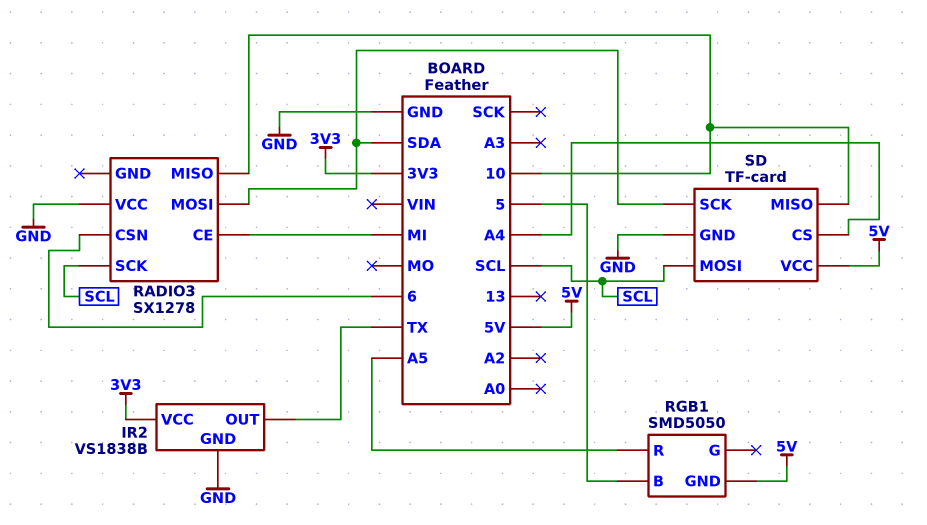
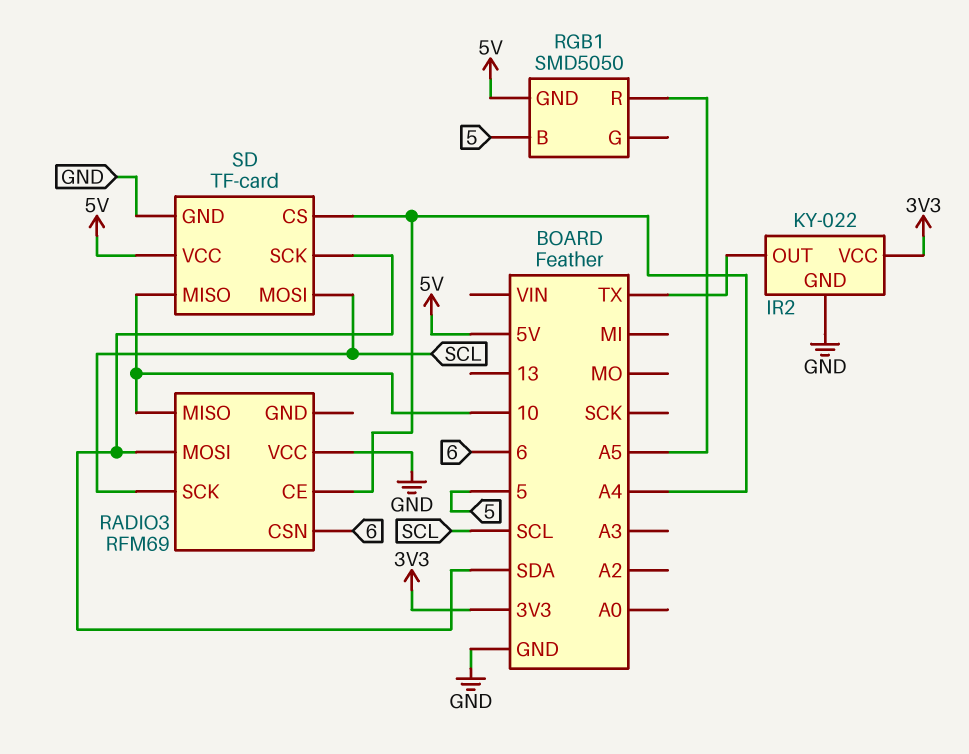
IR2: VS1838B -> KY-022
RADIO3: SX1278 -> RFM69
RADIO3 pin CE: MI -> A4

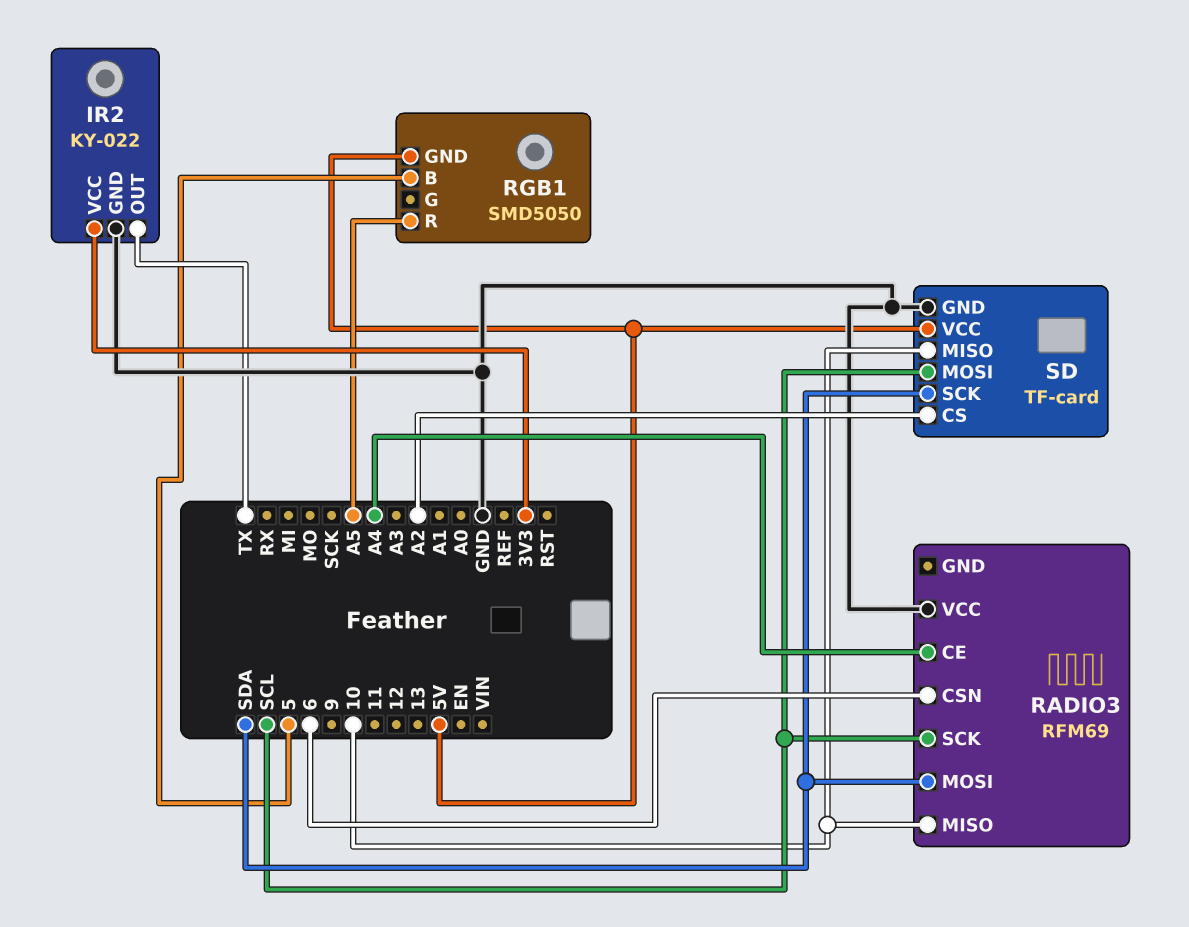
SD pin CS: A4 -> A2

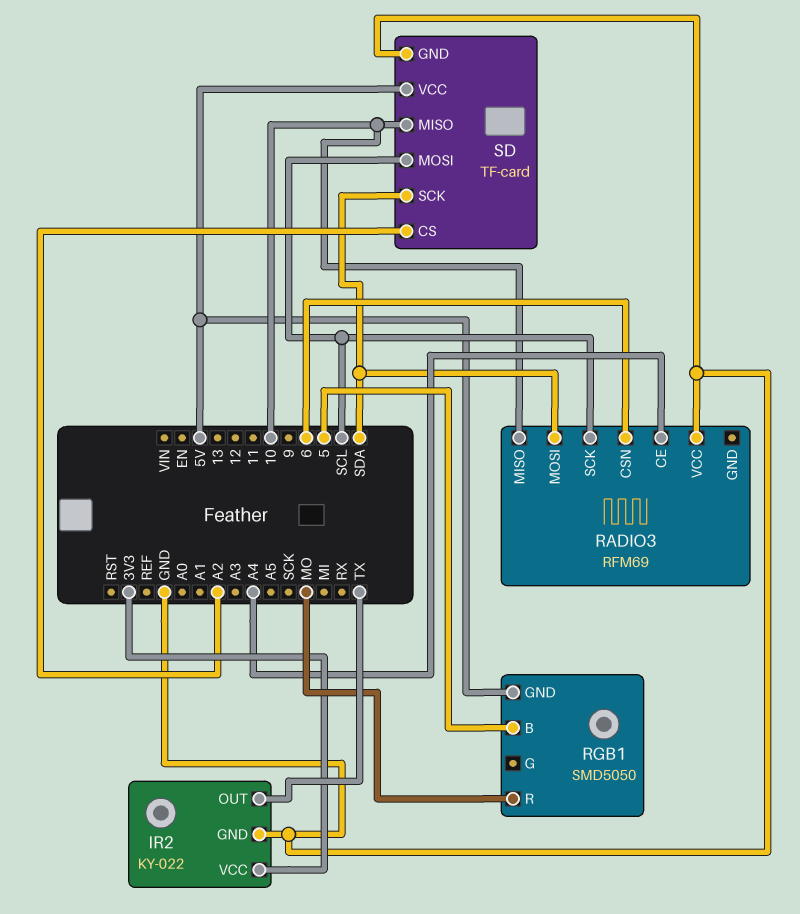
RGB1 pin R: A5 -> MO

